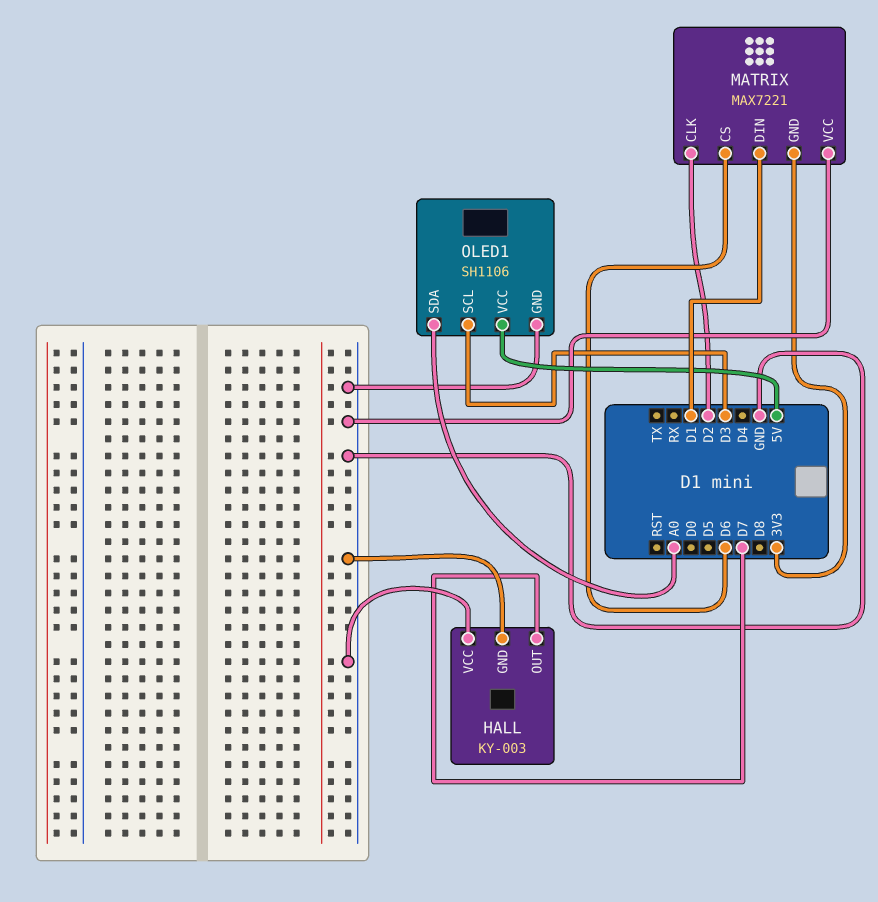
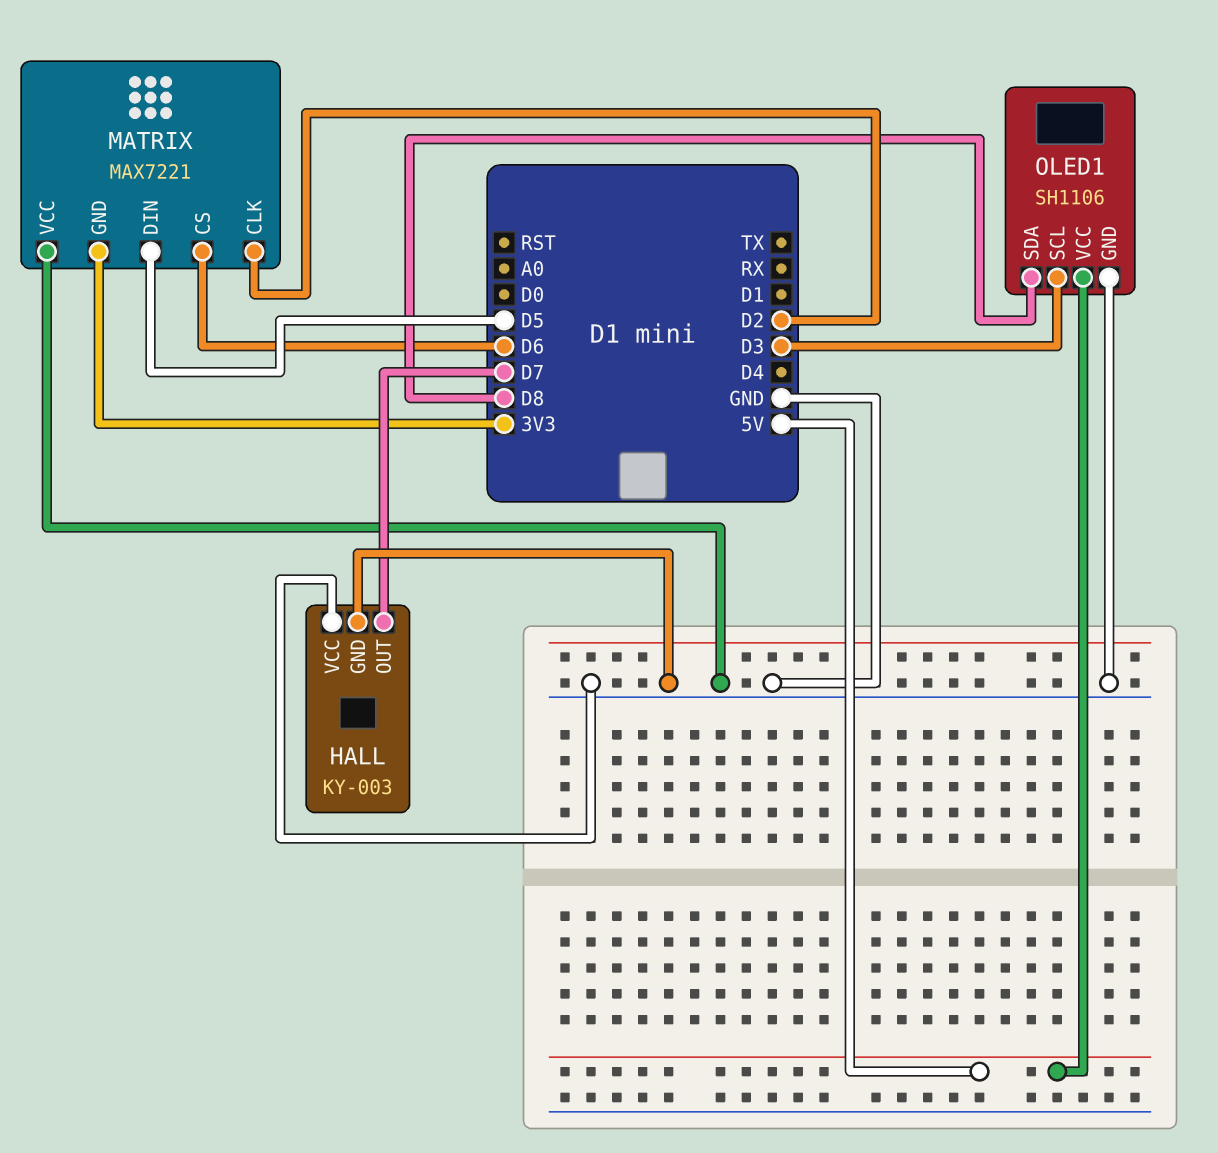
MATRIX pin DIN: D1 -> D5
OLED1 pin SDA: A0 -> D8

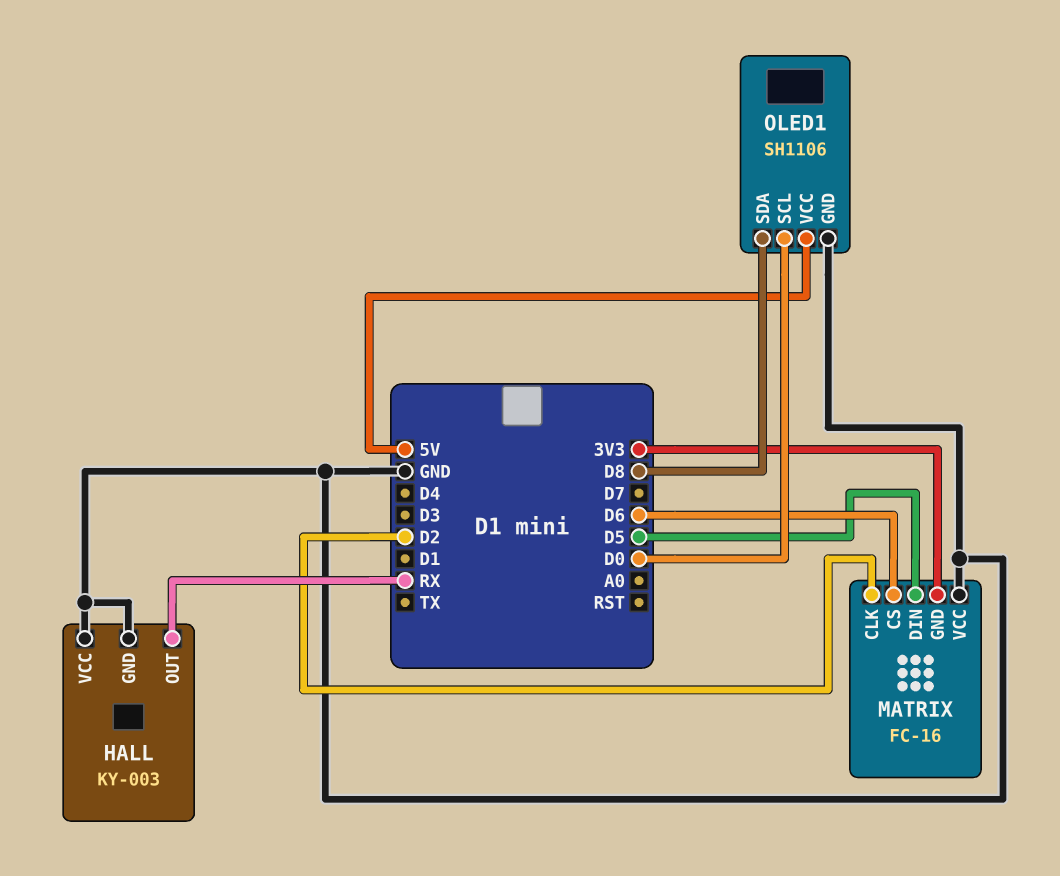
HALL pin OUT: D7 -> RX
MATRIX: MAX7221 -> FC-16
OLED1 pin SCL: D3 -> D0

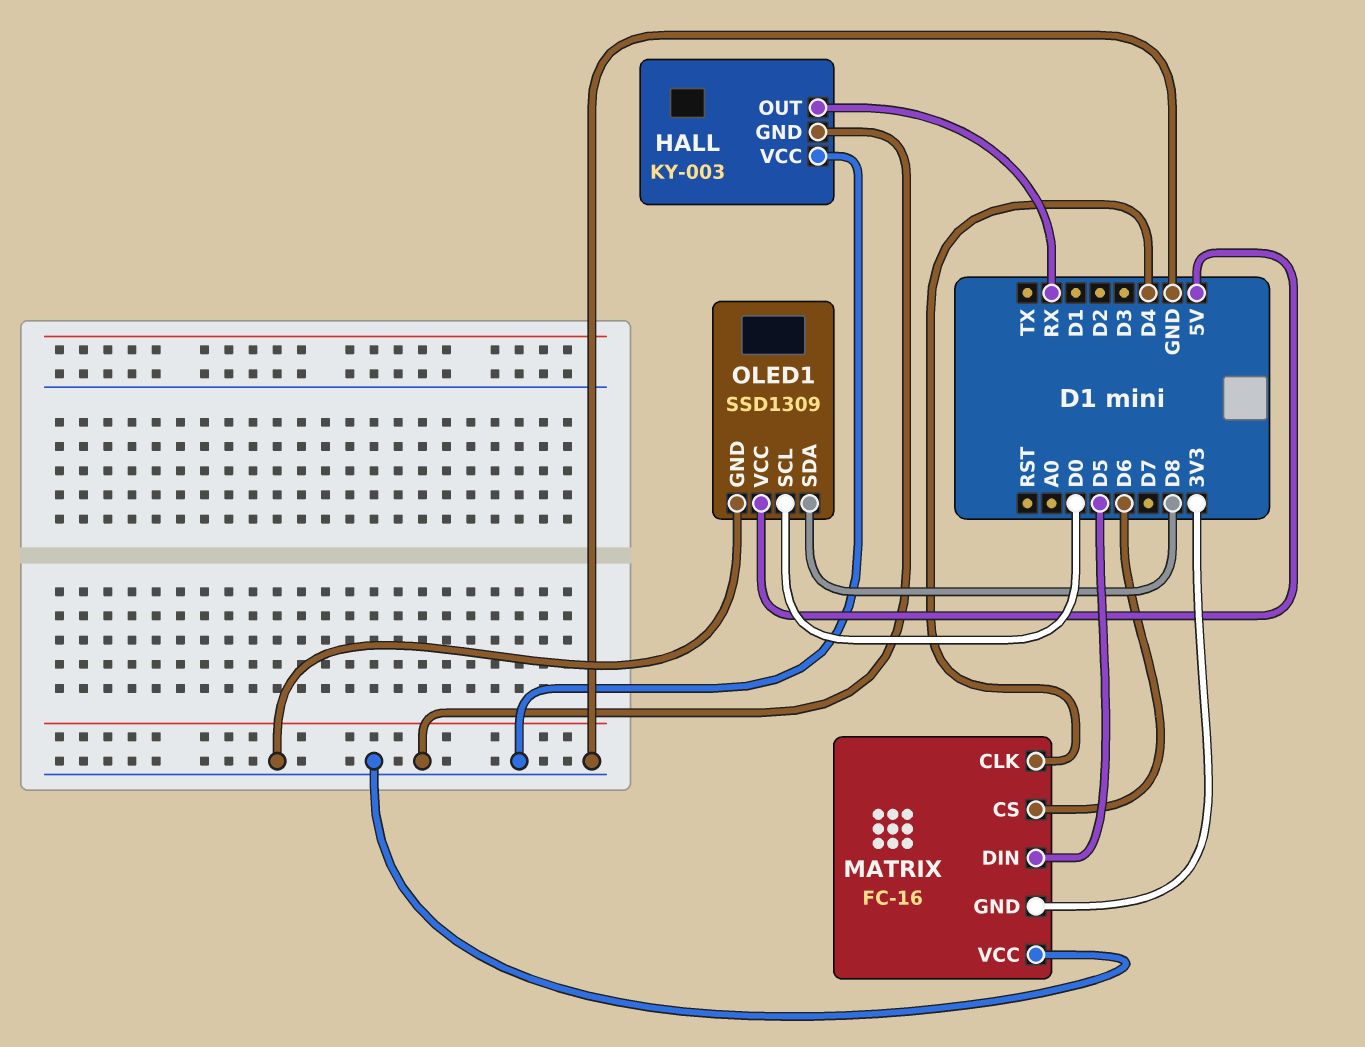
MATRIX pin CLK: D2 -> D4
OLED1: SH1106 -> SSD1309

